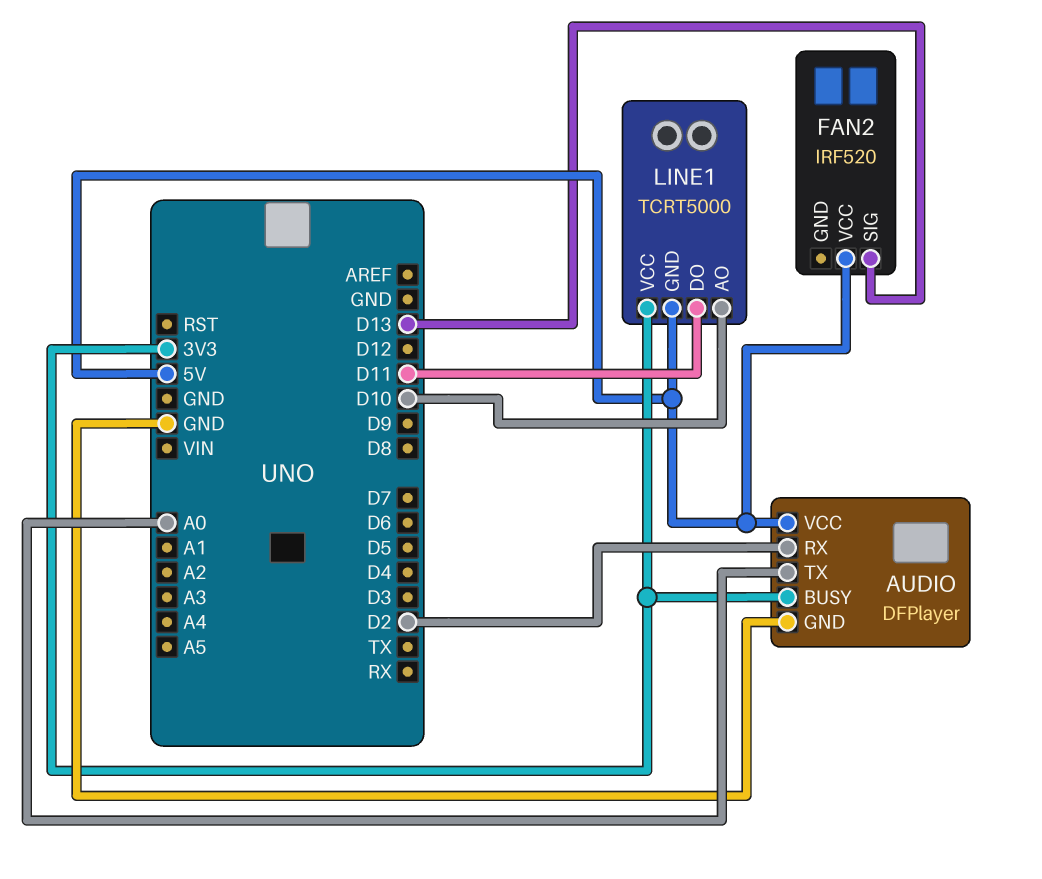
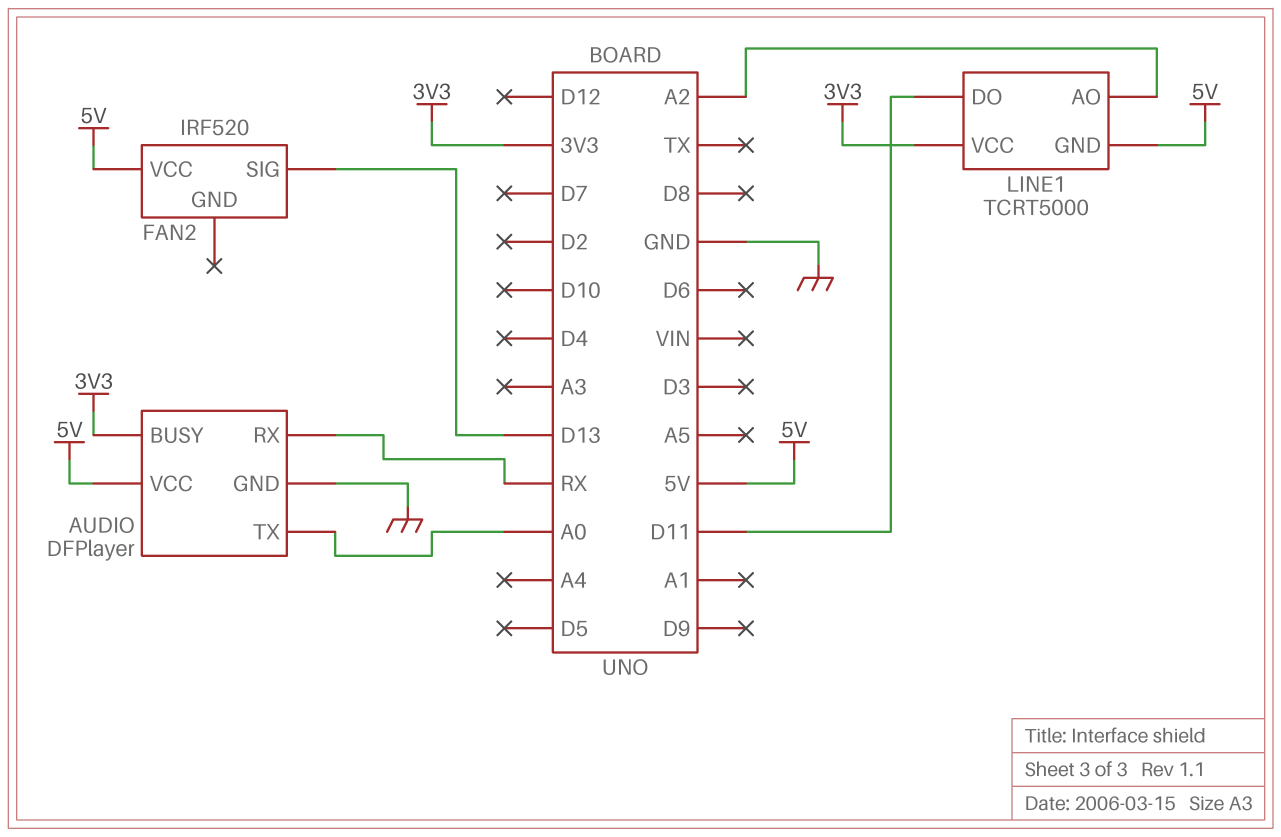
AUDIO pin RX: D2 -> RX
LINE1 pin AO: D10 -> A2

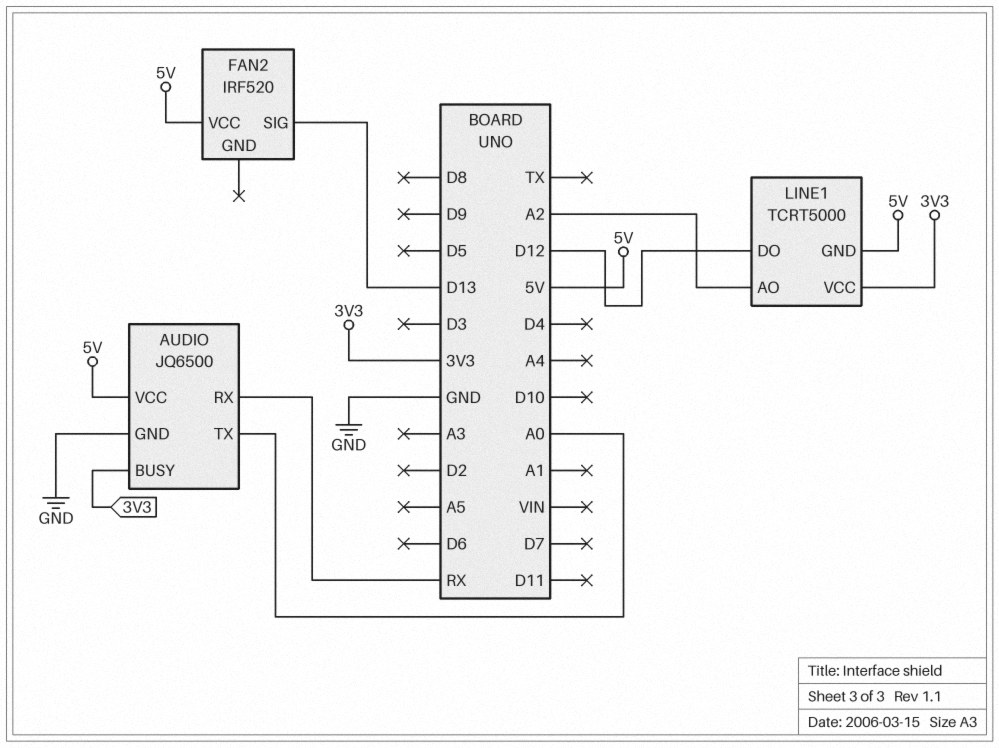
AUDIO: DFPlayer -> JQ6500
LINE1 pin DO: D11 -> D12

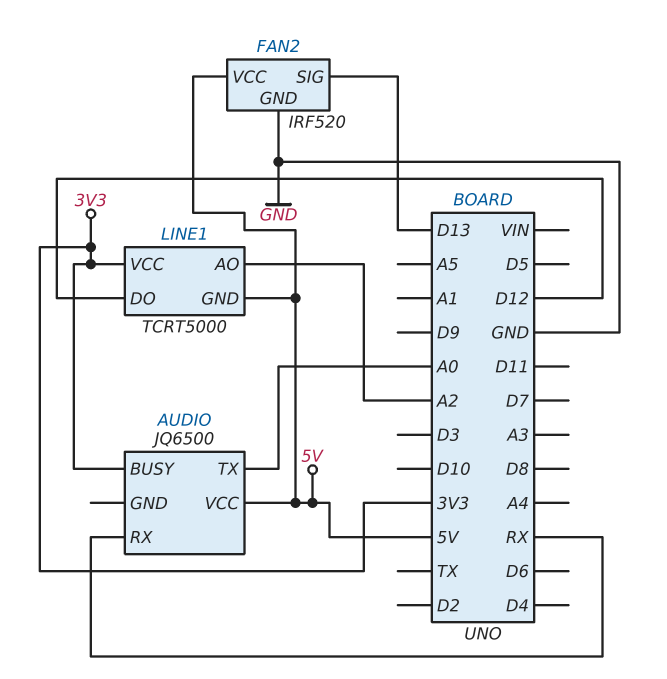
AUDIO pin GND: GND -> none
FAN2 pin GND: none -> GND

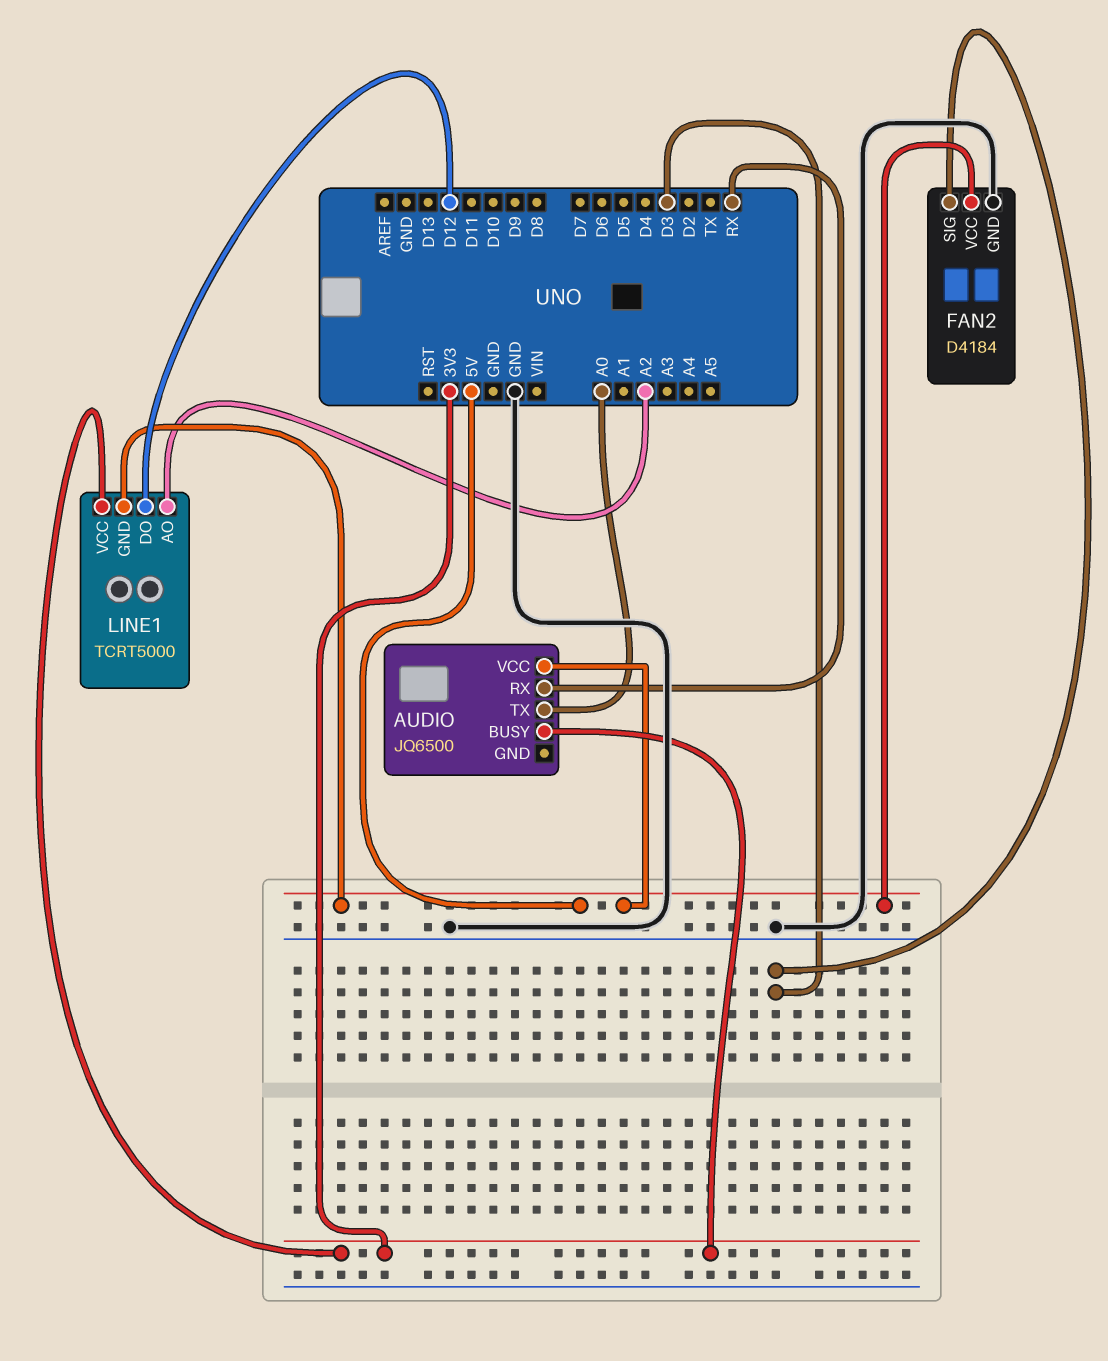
FAN2: IRF520 -> D4184
FAN2 pin SIG: D13 -> D3

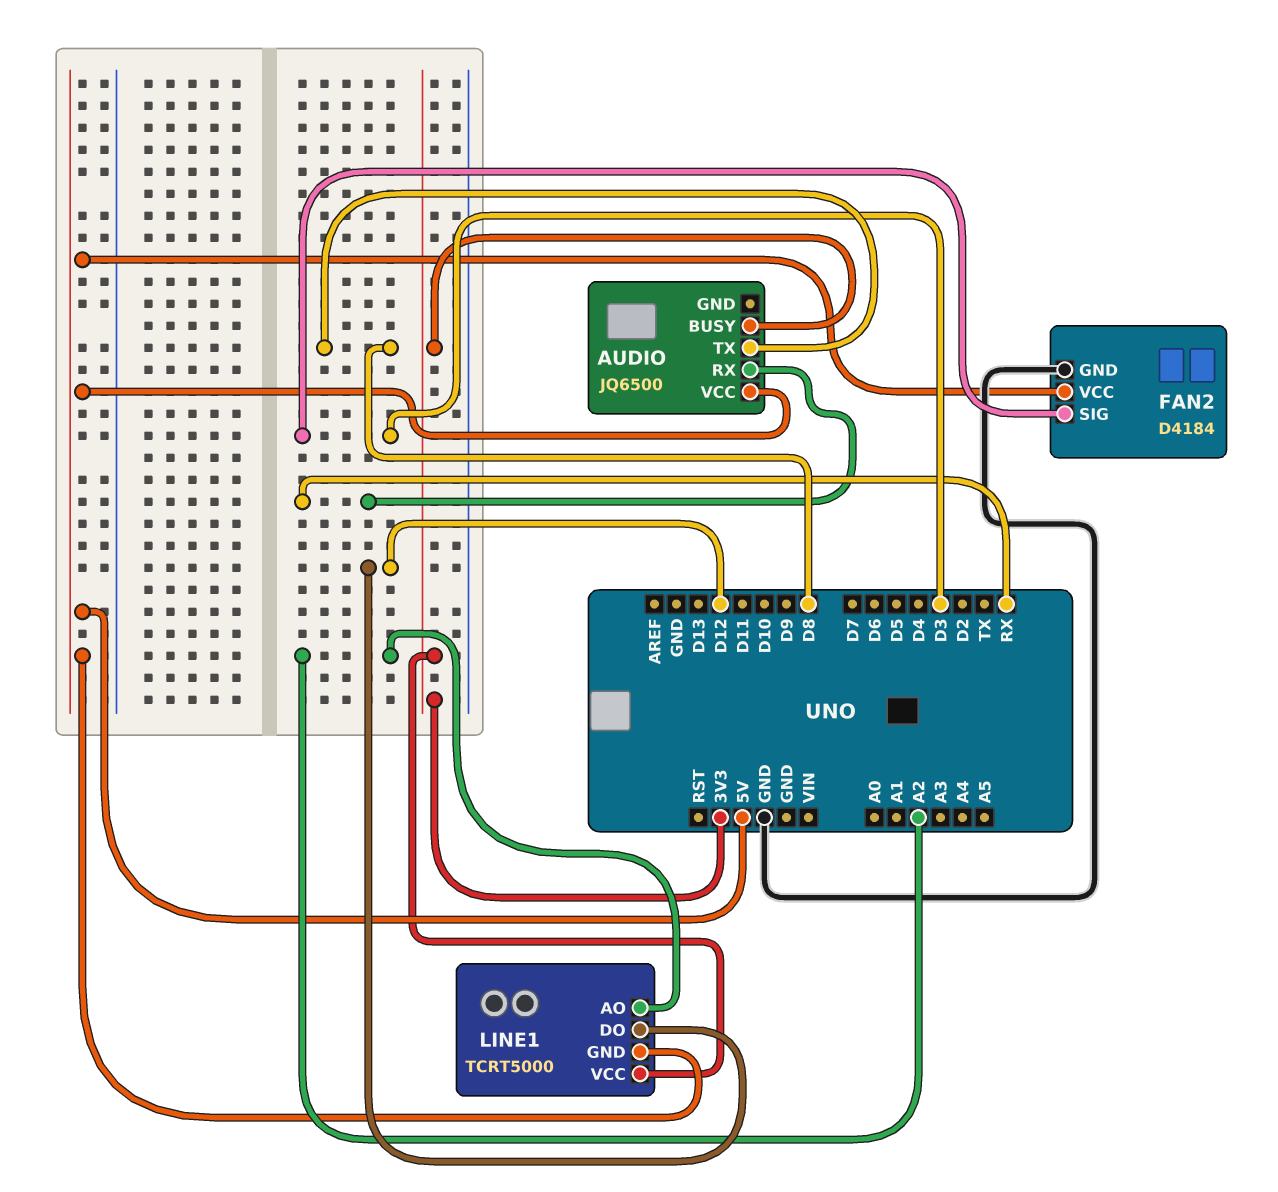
AUDIO pin TX: A0 -> D8

